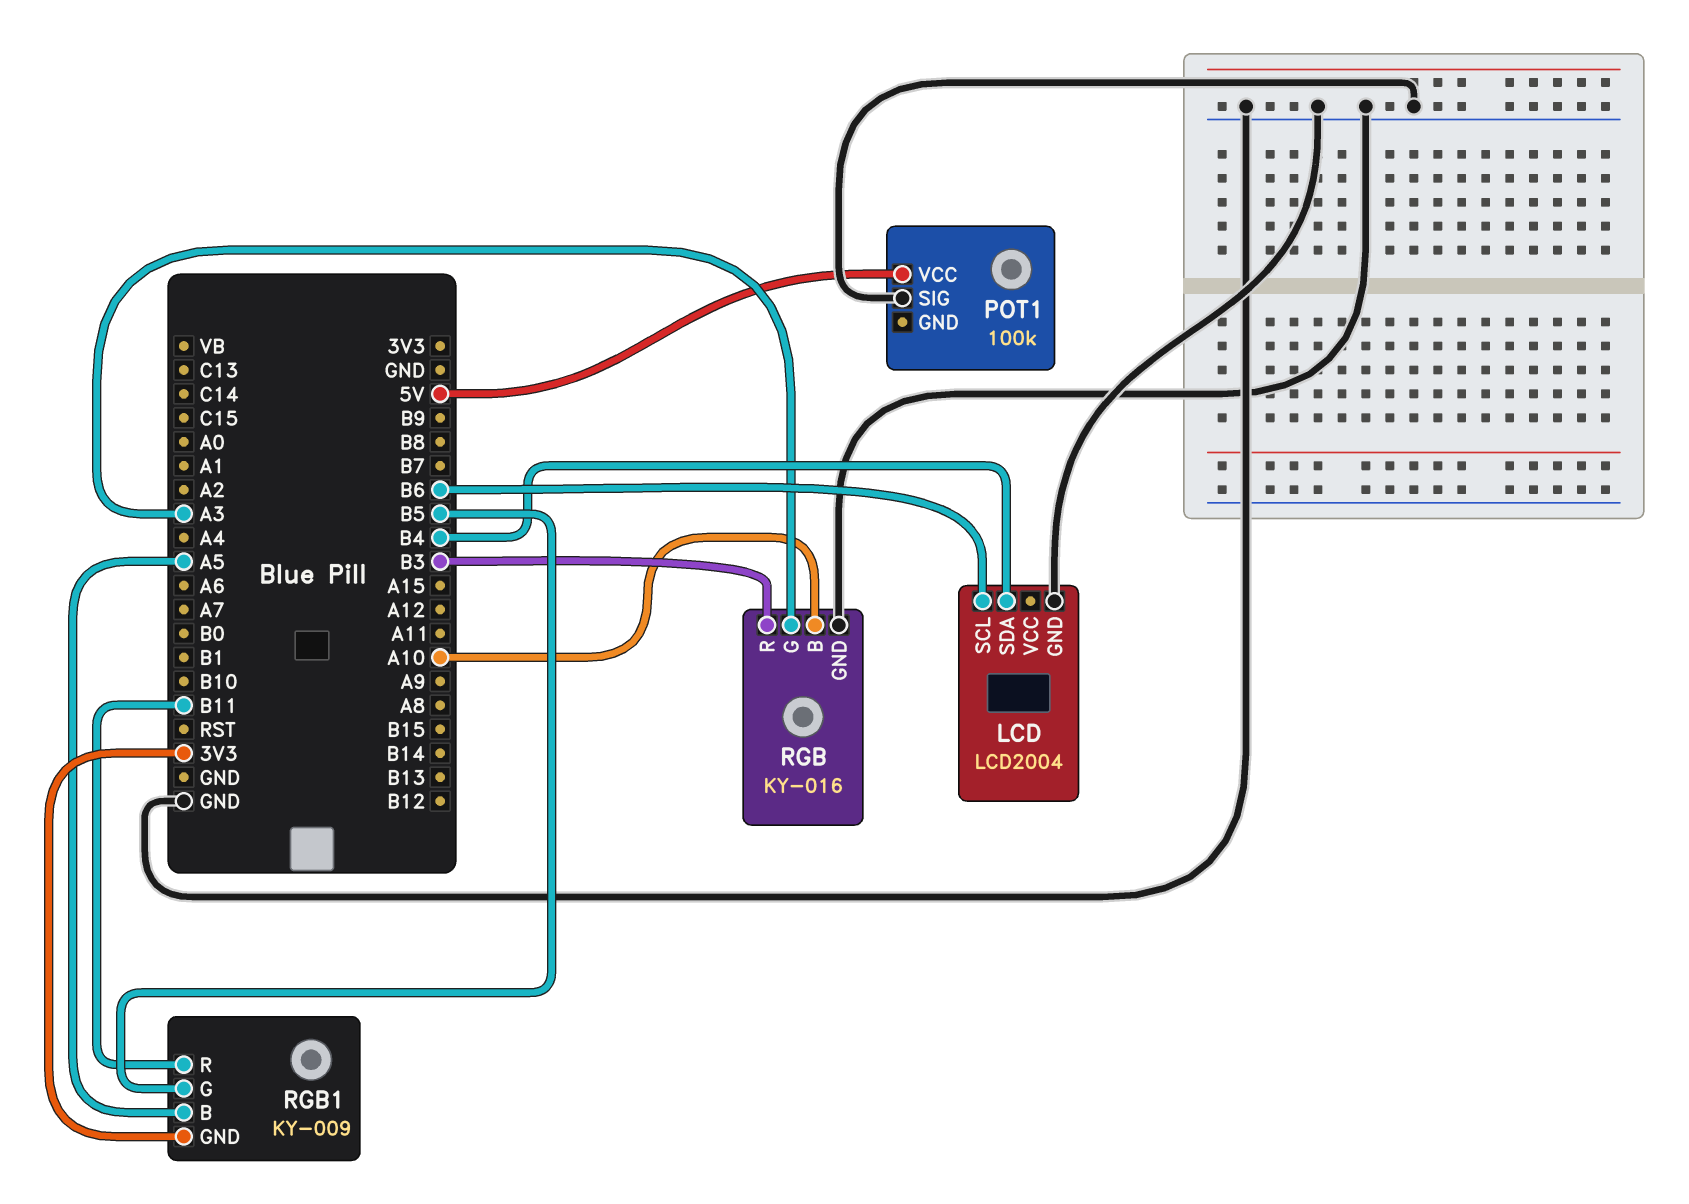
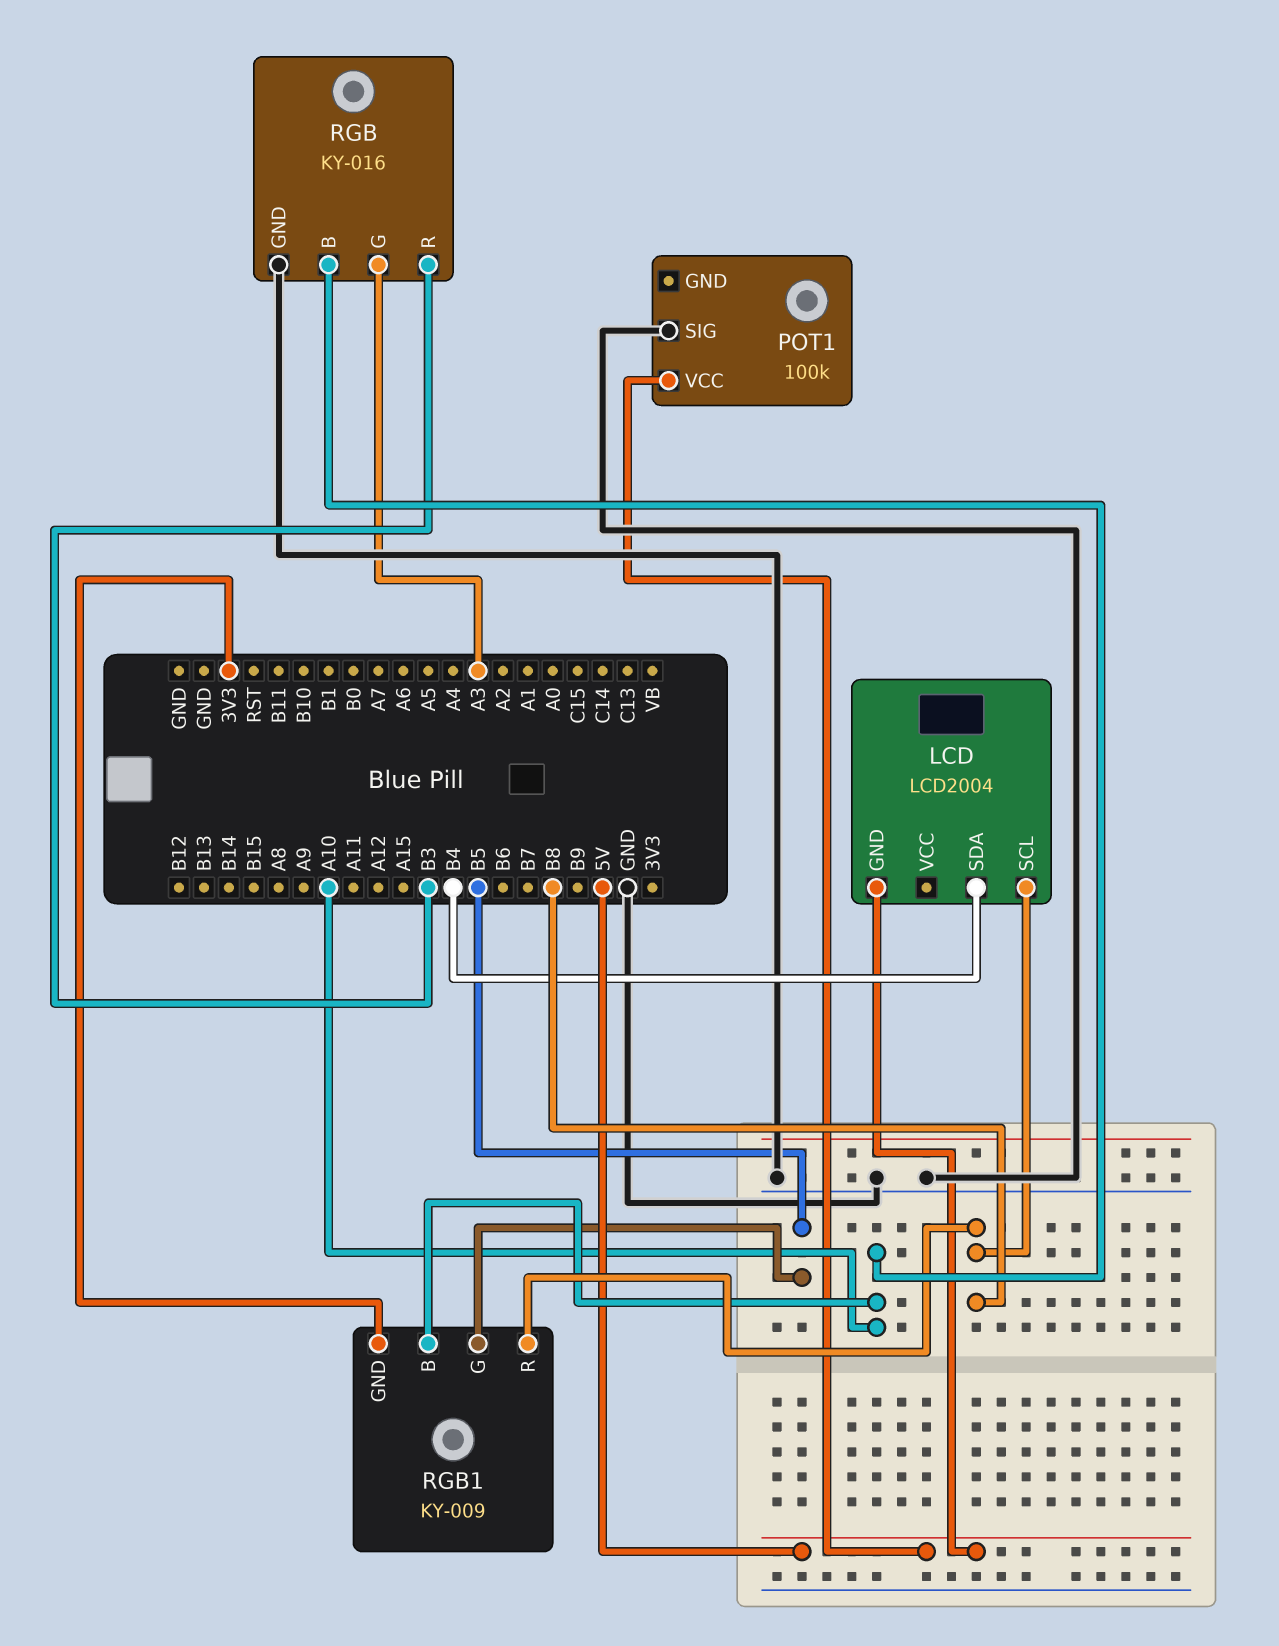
LCD pin GND: GND -> 5V
LCD pin SCL: B6 -> B8
RGB1 pin B: A5 -> A10
RGB1 pin R: B11 -> B8

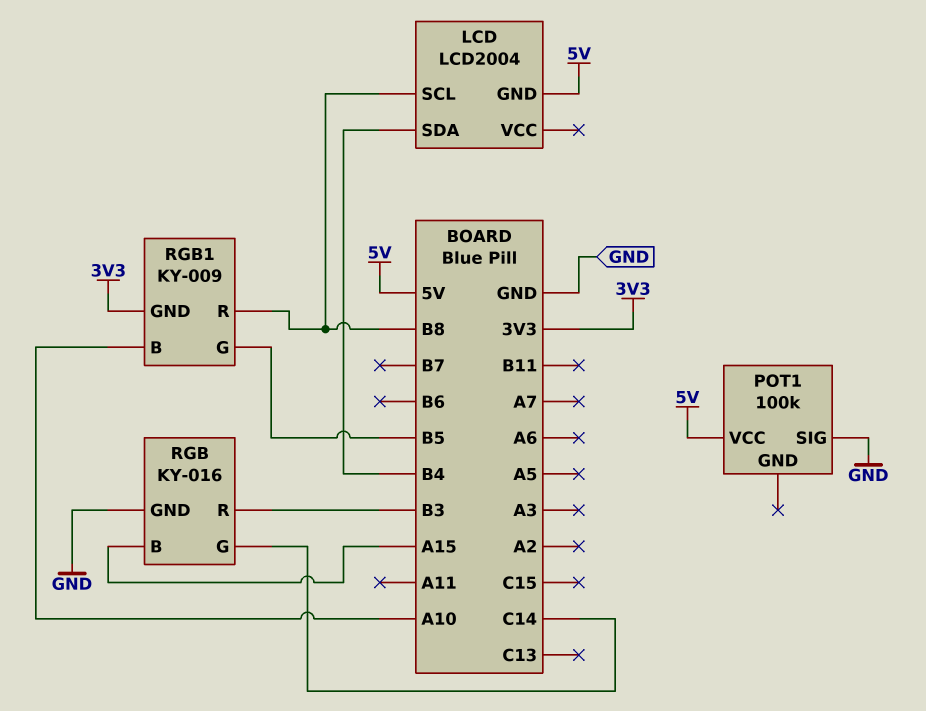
RGB pin B: A10 -> A15
RGB pin G: A3 -> C14

